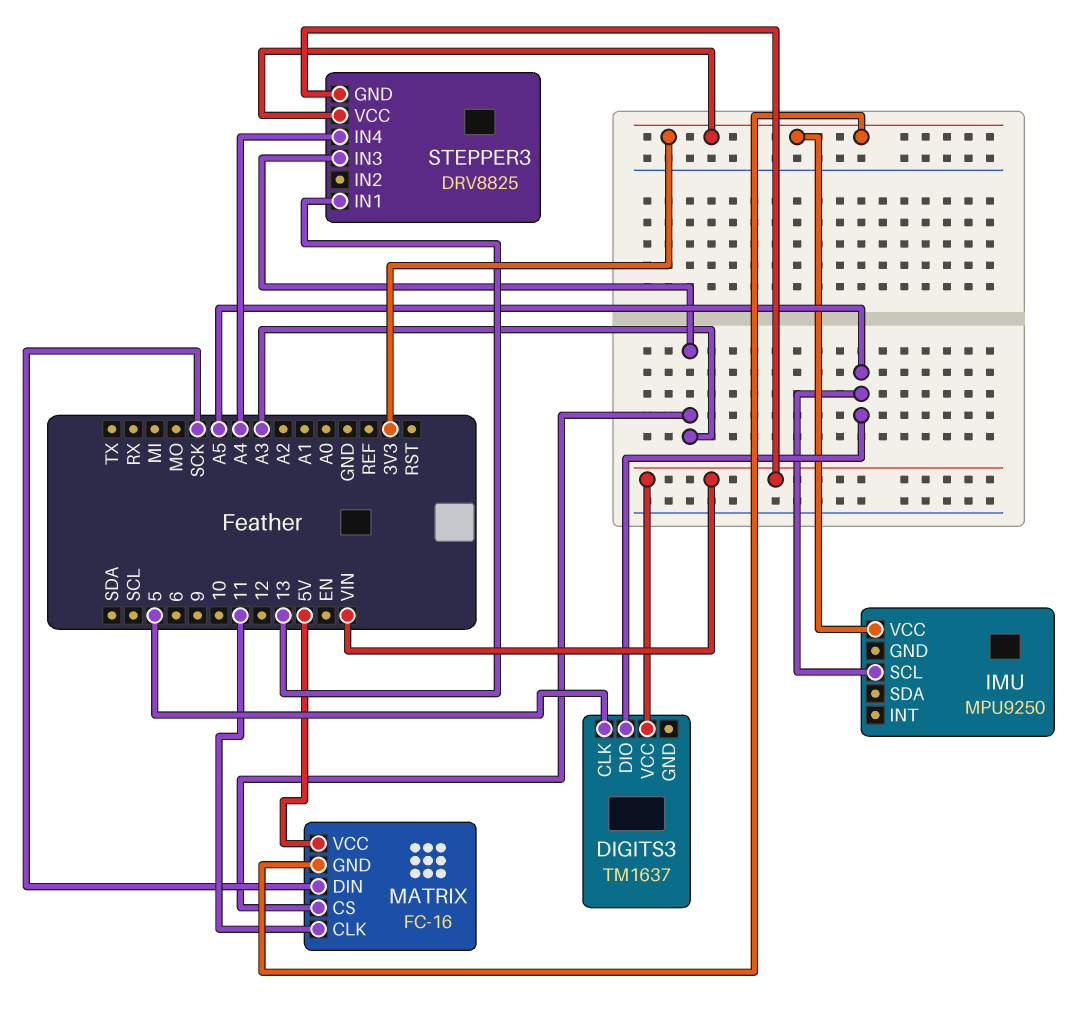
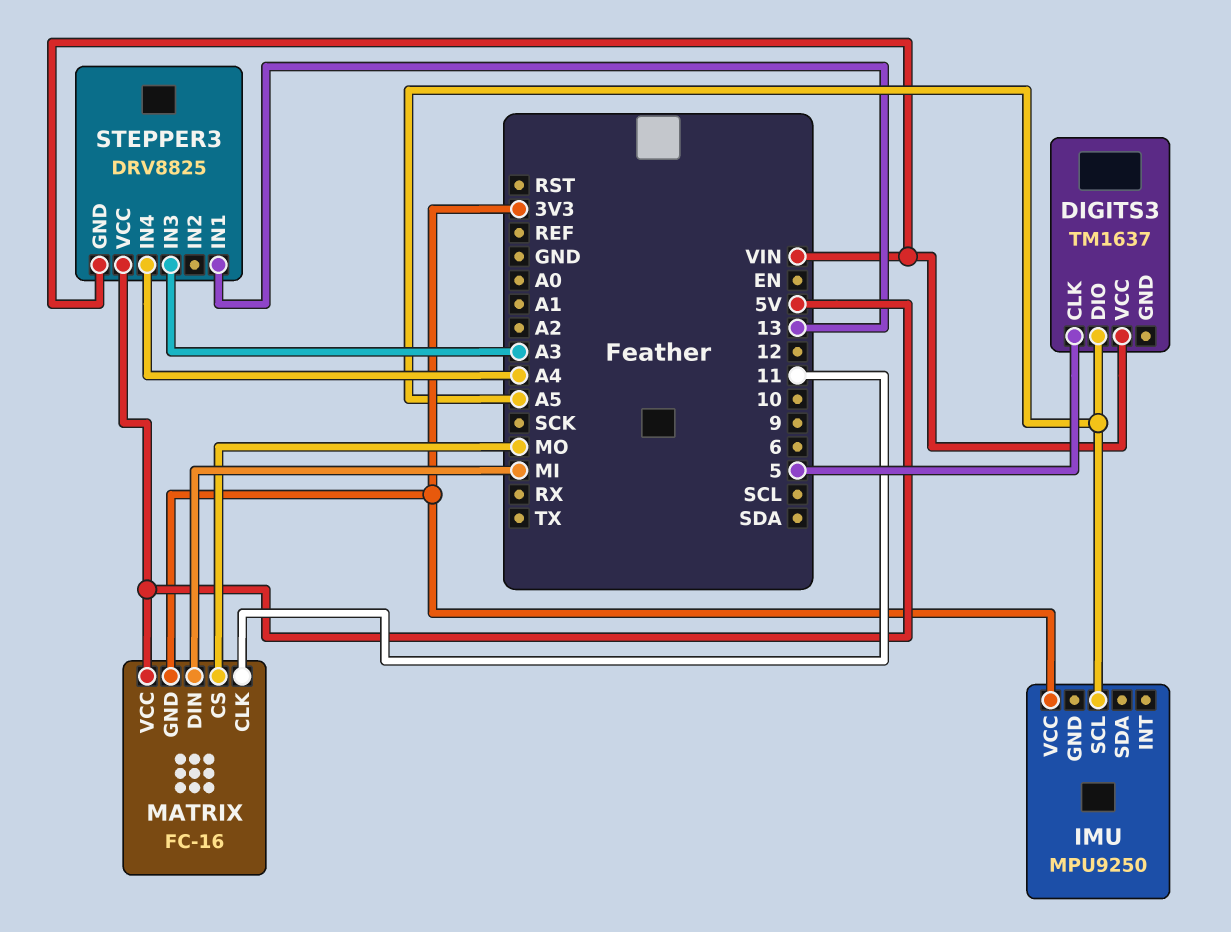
MATRIX pin CS: A3 -> MO
MATRIX pin DIN: SCK -> MI
STEPPER3 pin VCC: 3V3 -> 5V

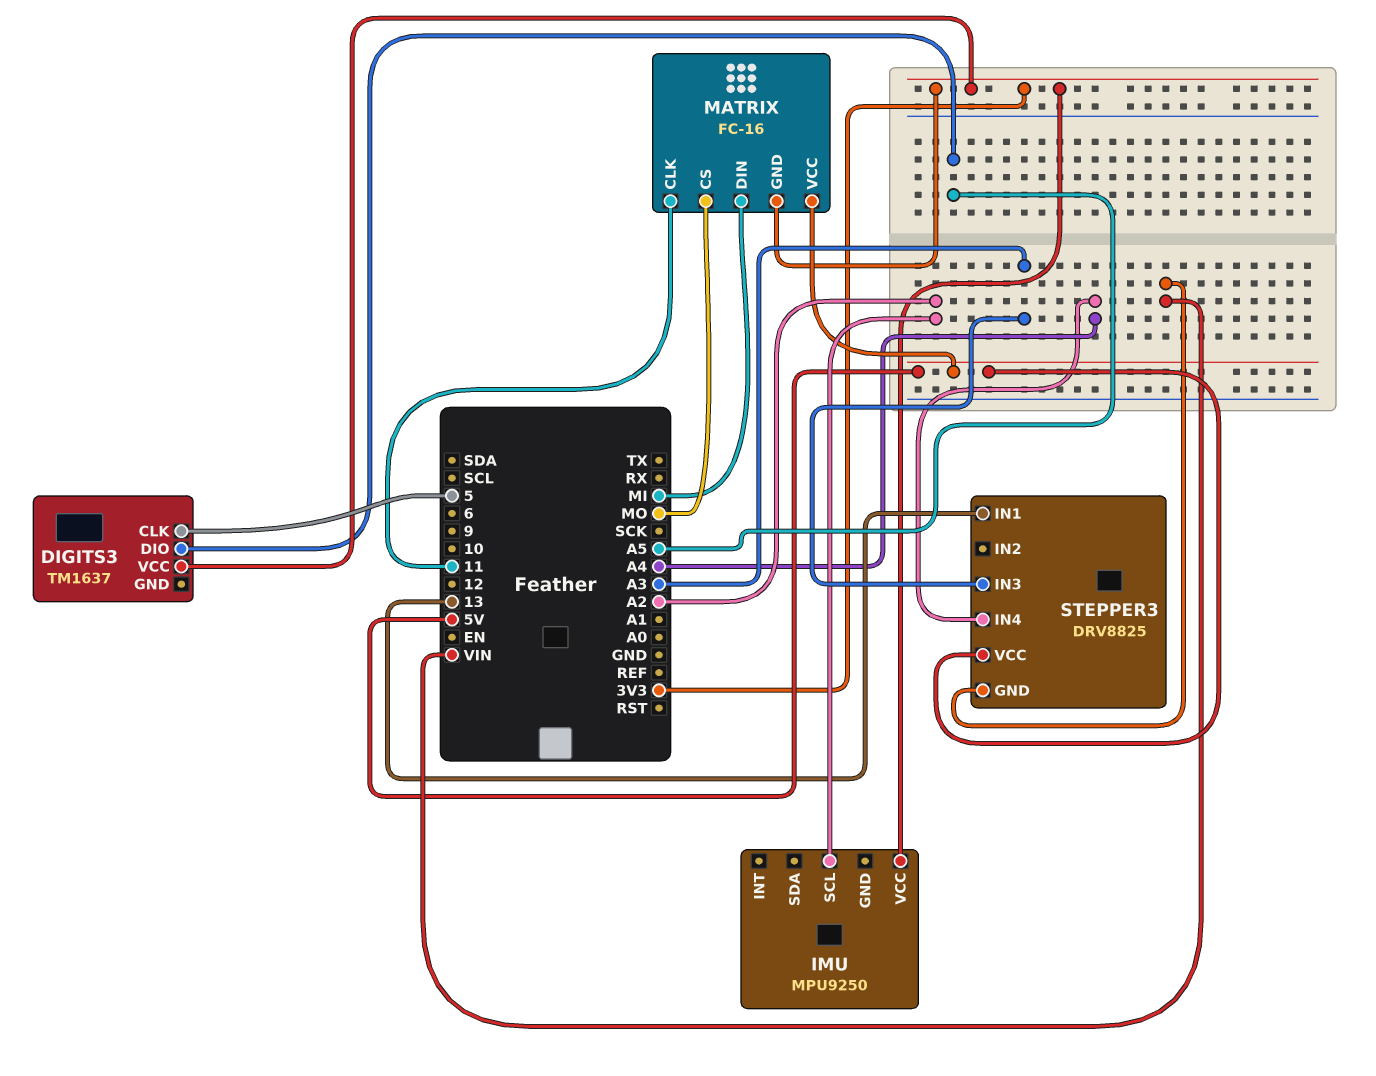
DIGITS3 pin VCC: VIN -> 3V3
IMU pin SCL: A5 -> A2

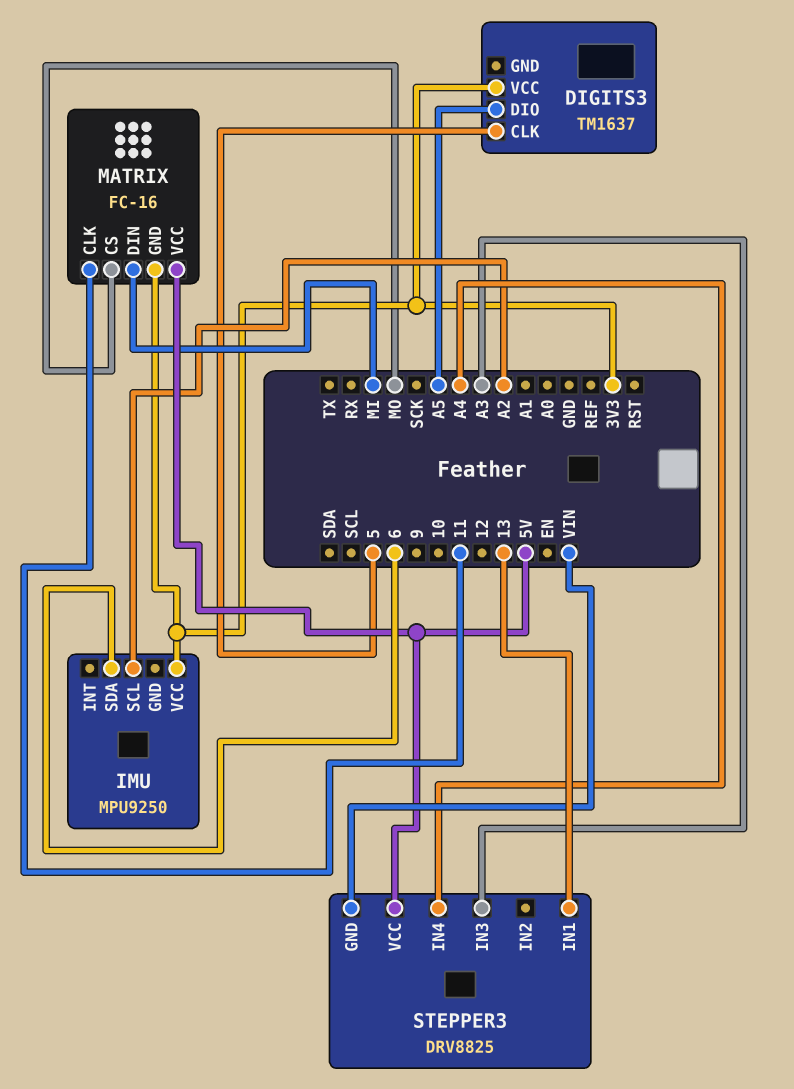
IMU pin SDA: none -> 6

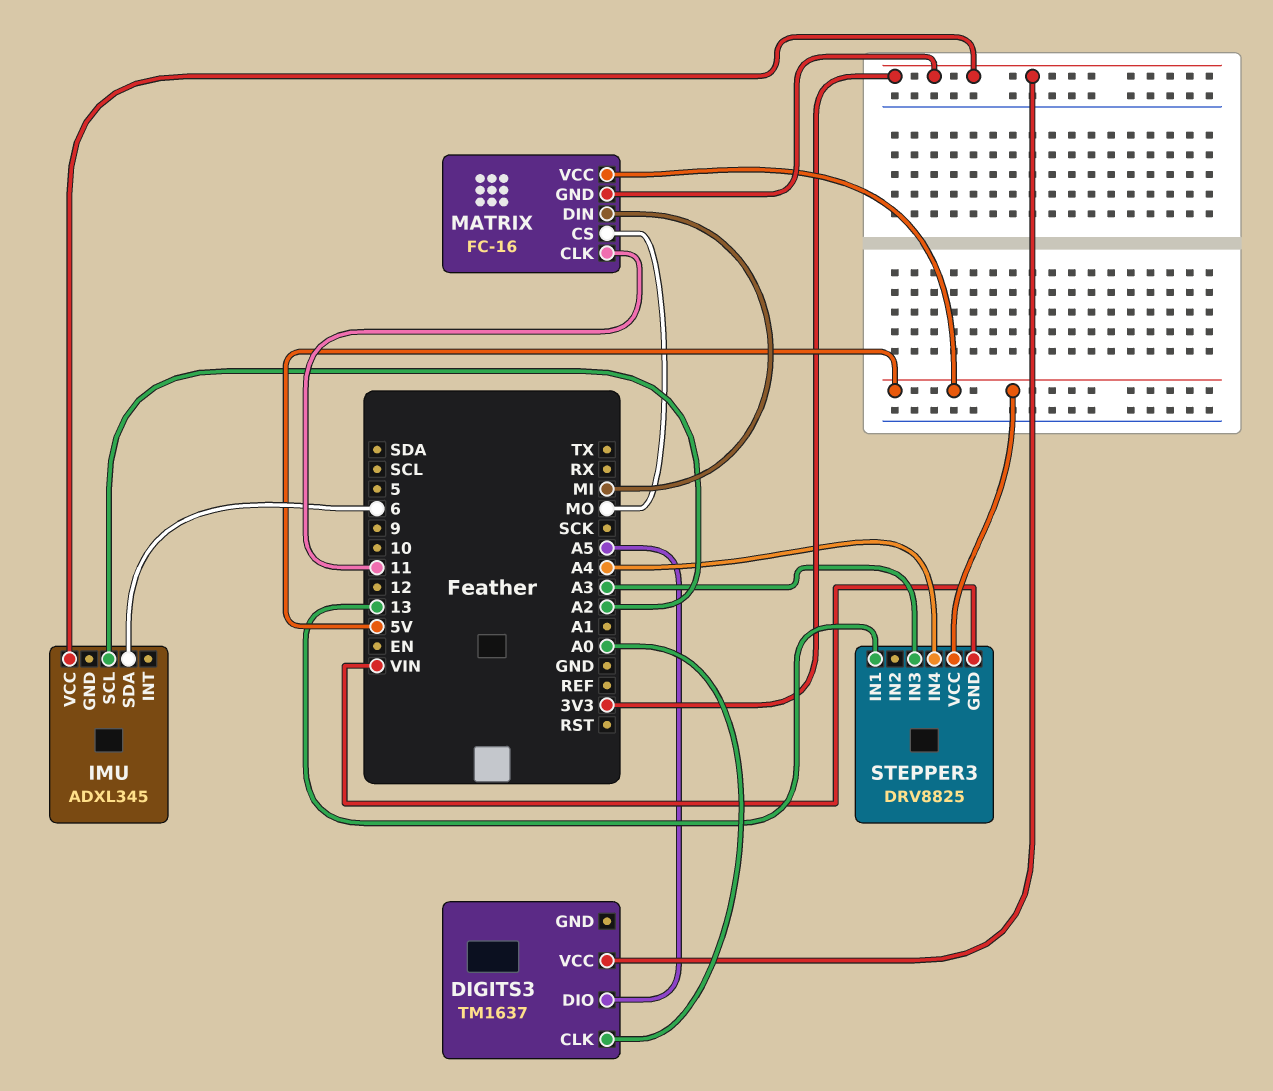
DIGITS3 pin CLK: 5 -> A0
IMU: MPU9250 -> ADXL345

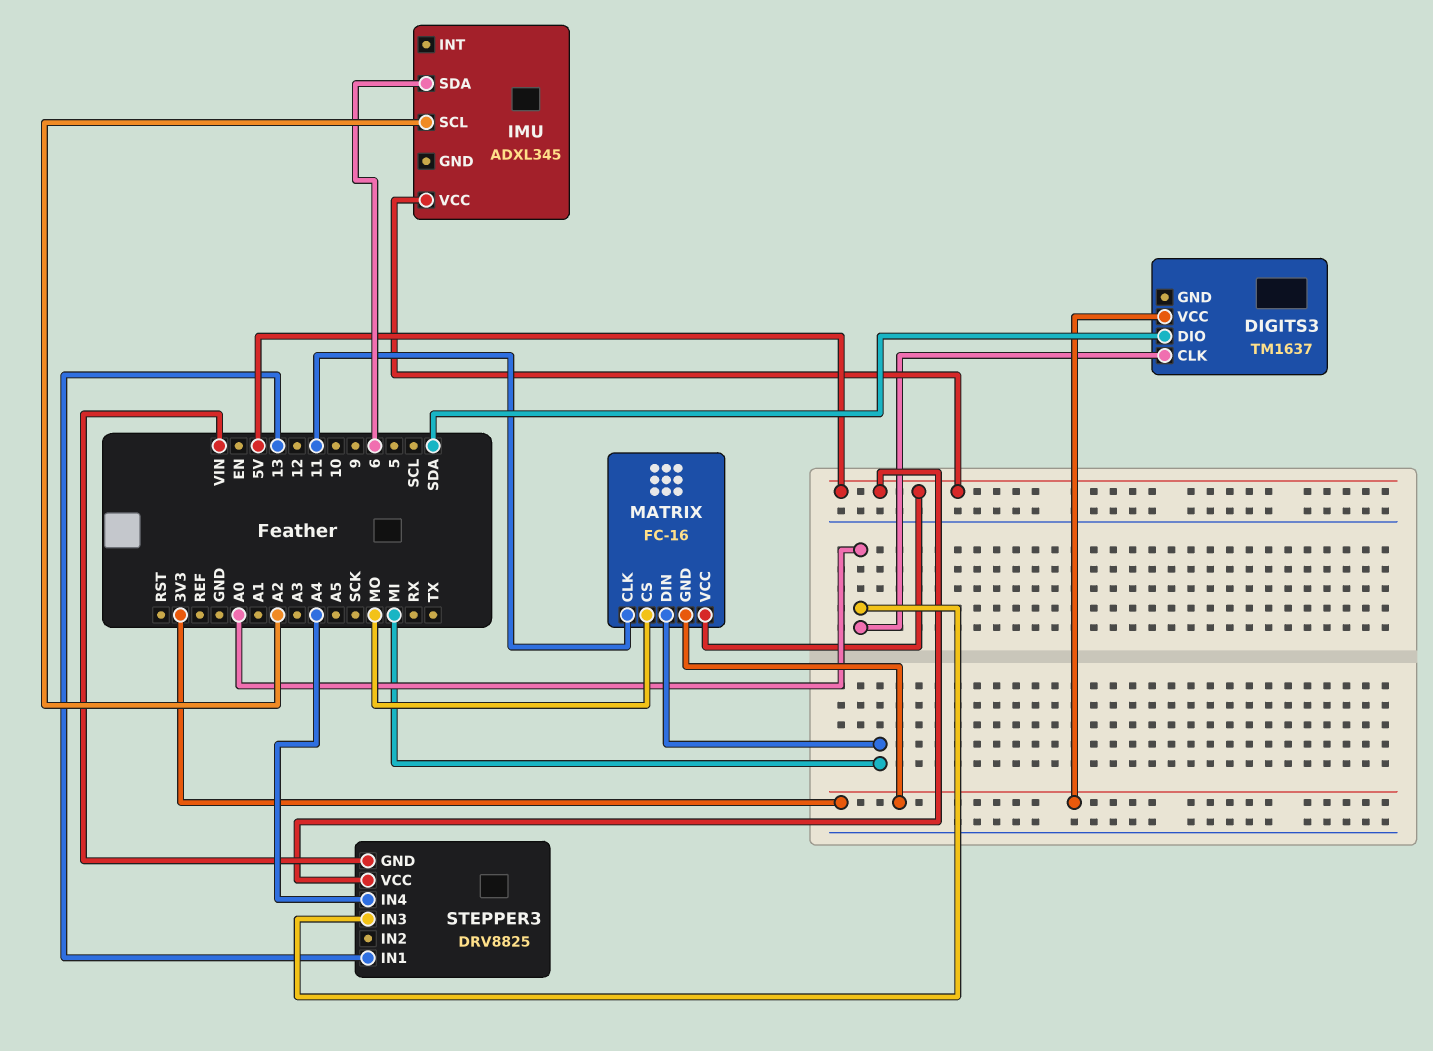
DIGITS3 pin DIO: A5 -> SDA
IMU pin VCC: 3V3 -> 5V
STEPPER3 pin IN3: A3 -> A0

